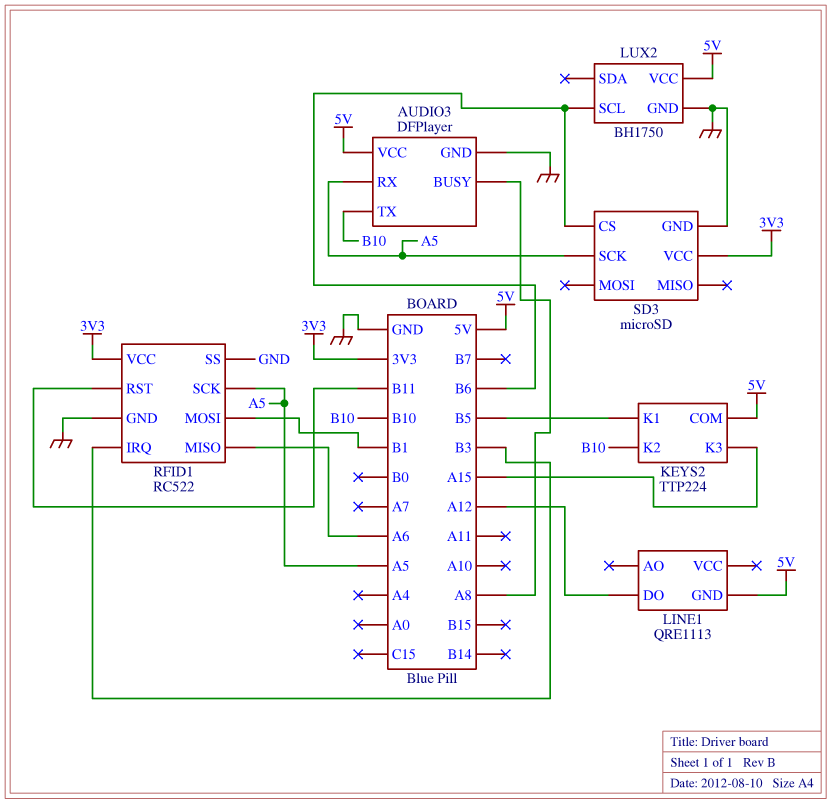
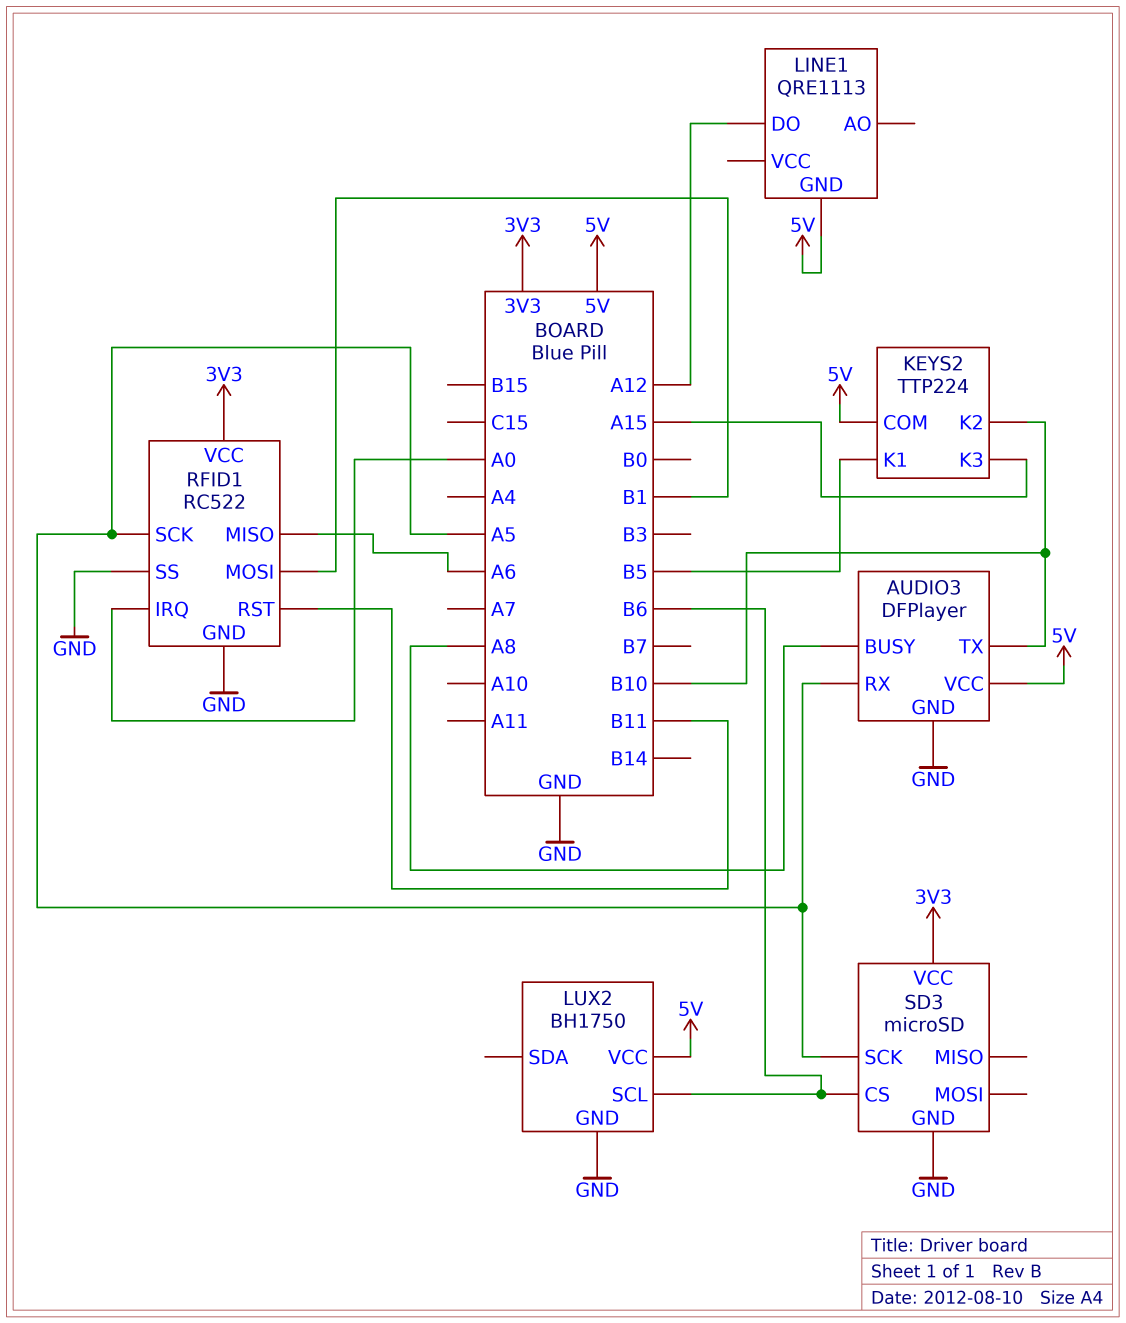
RFID1 pin IRQ: B3 -> A0

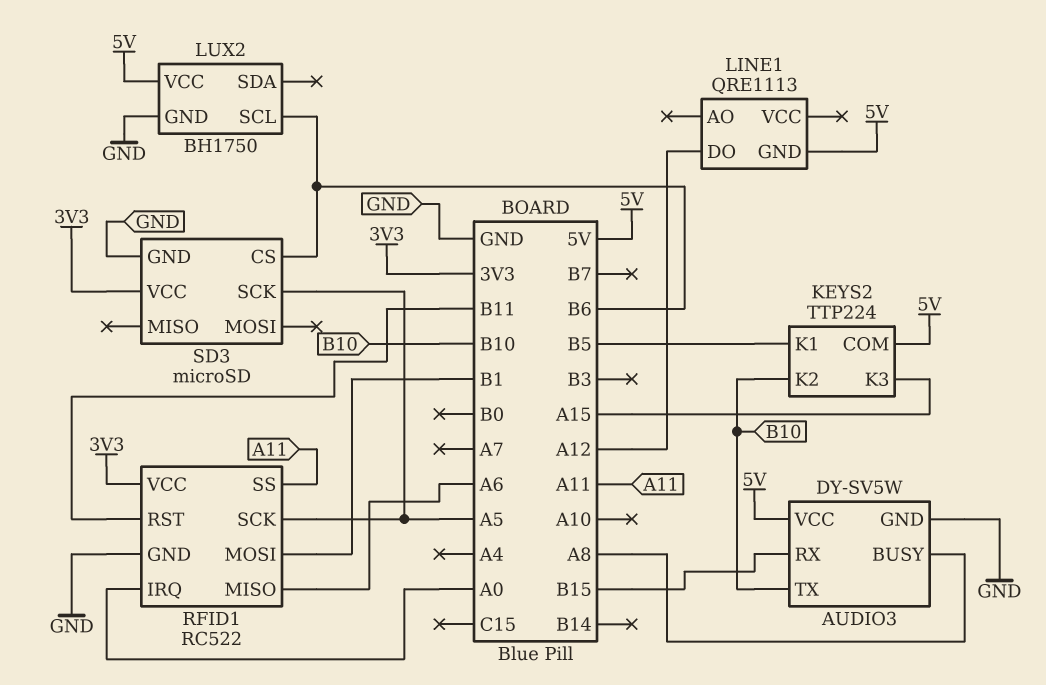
AUDIO3: DFPlayer -> DY-SV5W
AUDIO3 pin RX: A5 -> B15
RFID1 pin SS: GND -> A11

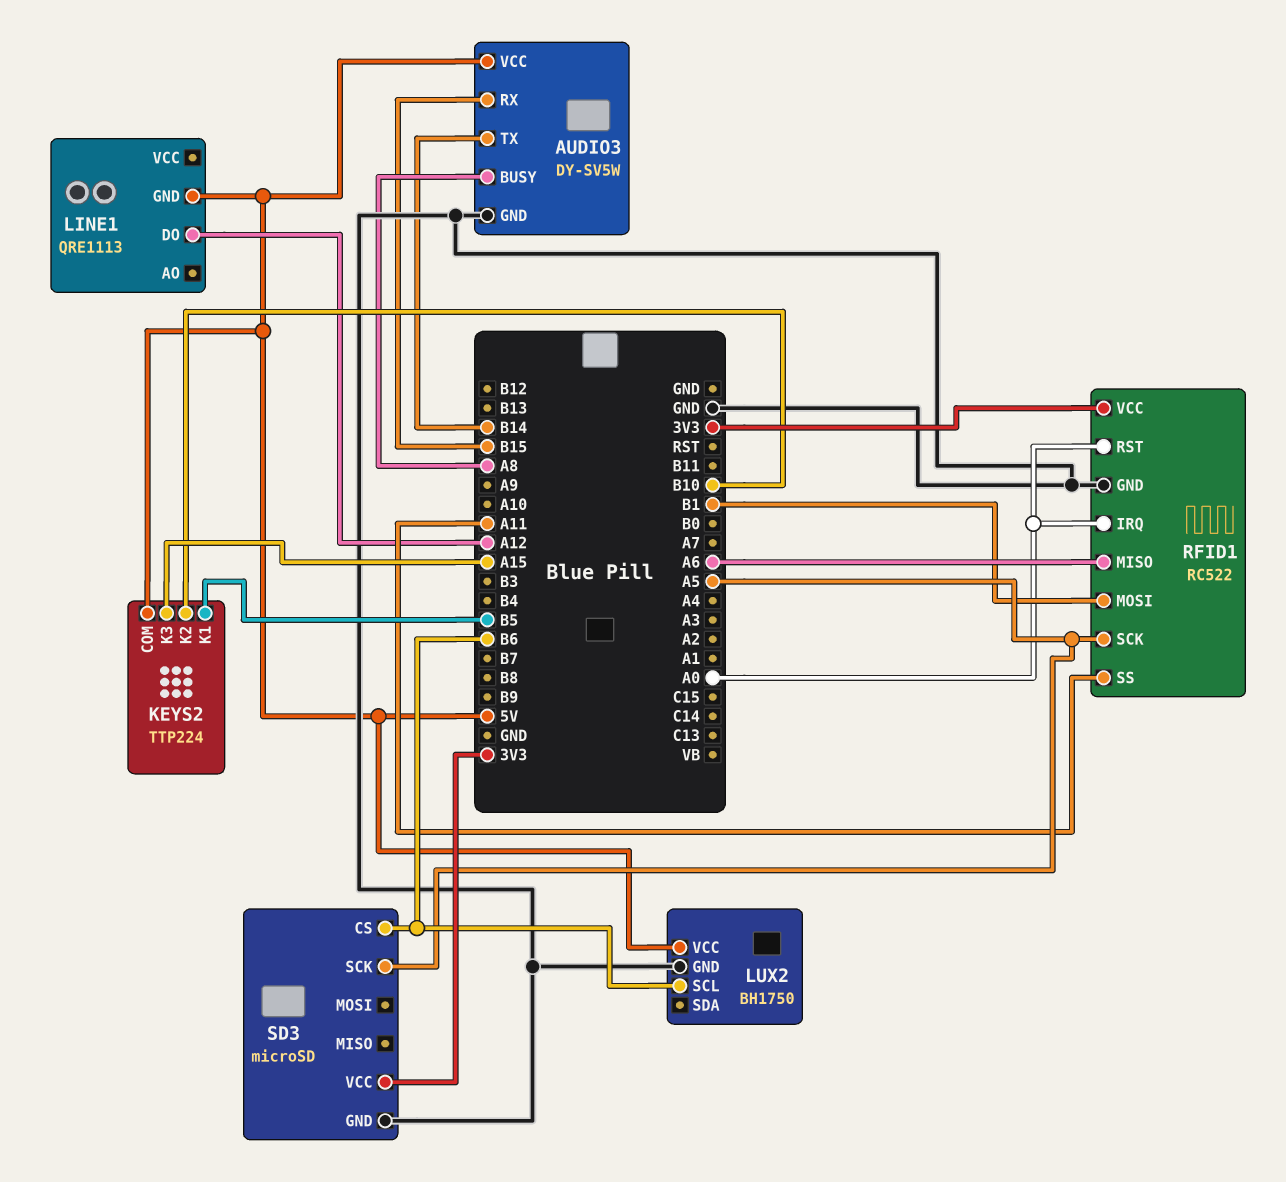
AUDIO3 pin TX: B10 -> B14
RFID1 pin RST: B11 -> A0

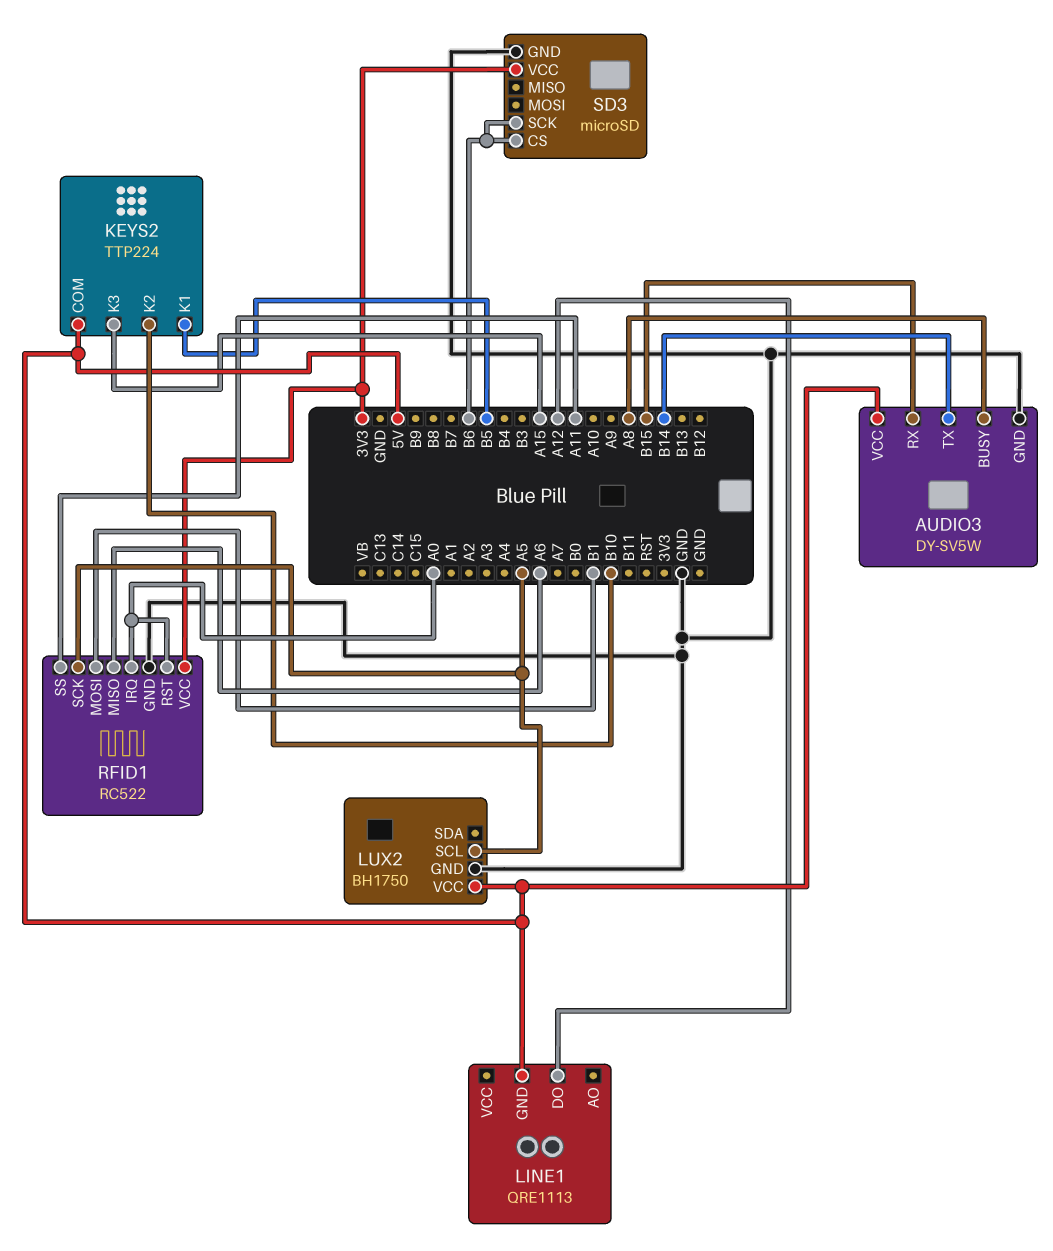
LUX2 pin SCL: B6 -> A5
SD3 pin SCK: A5 -> B6

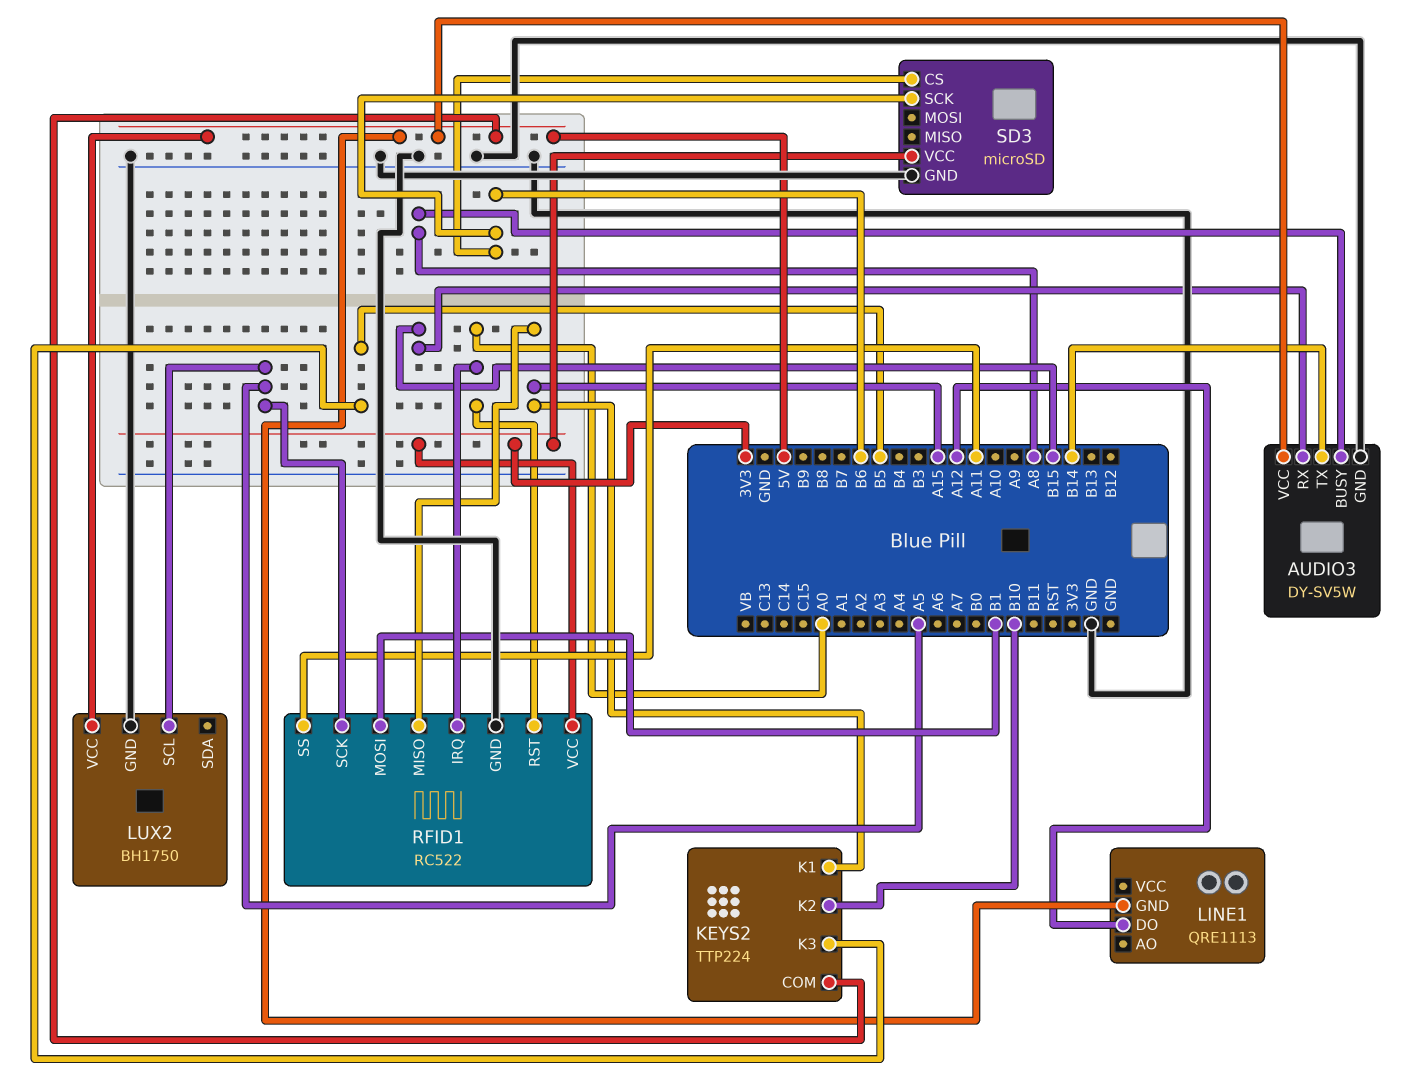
KEYS2 pin K1: B5 -> A15
KEYS2 pin K3: A15 -> B5
RFID1 pin MISO: A6 -> A15

